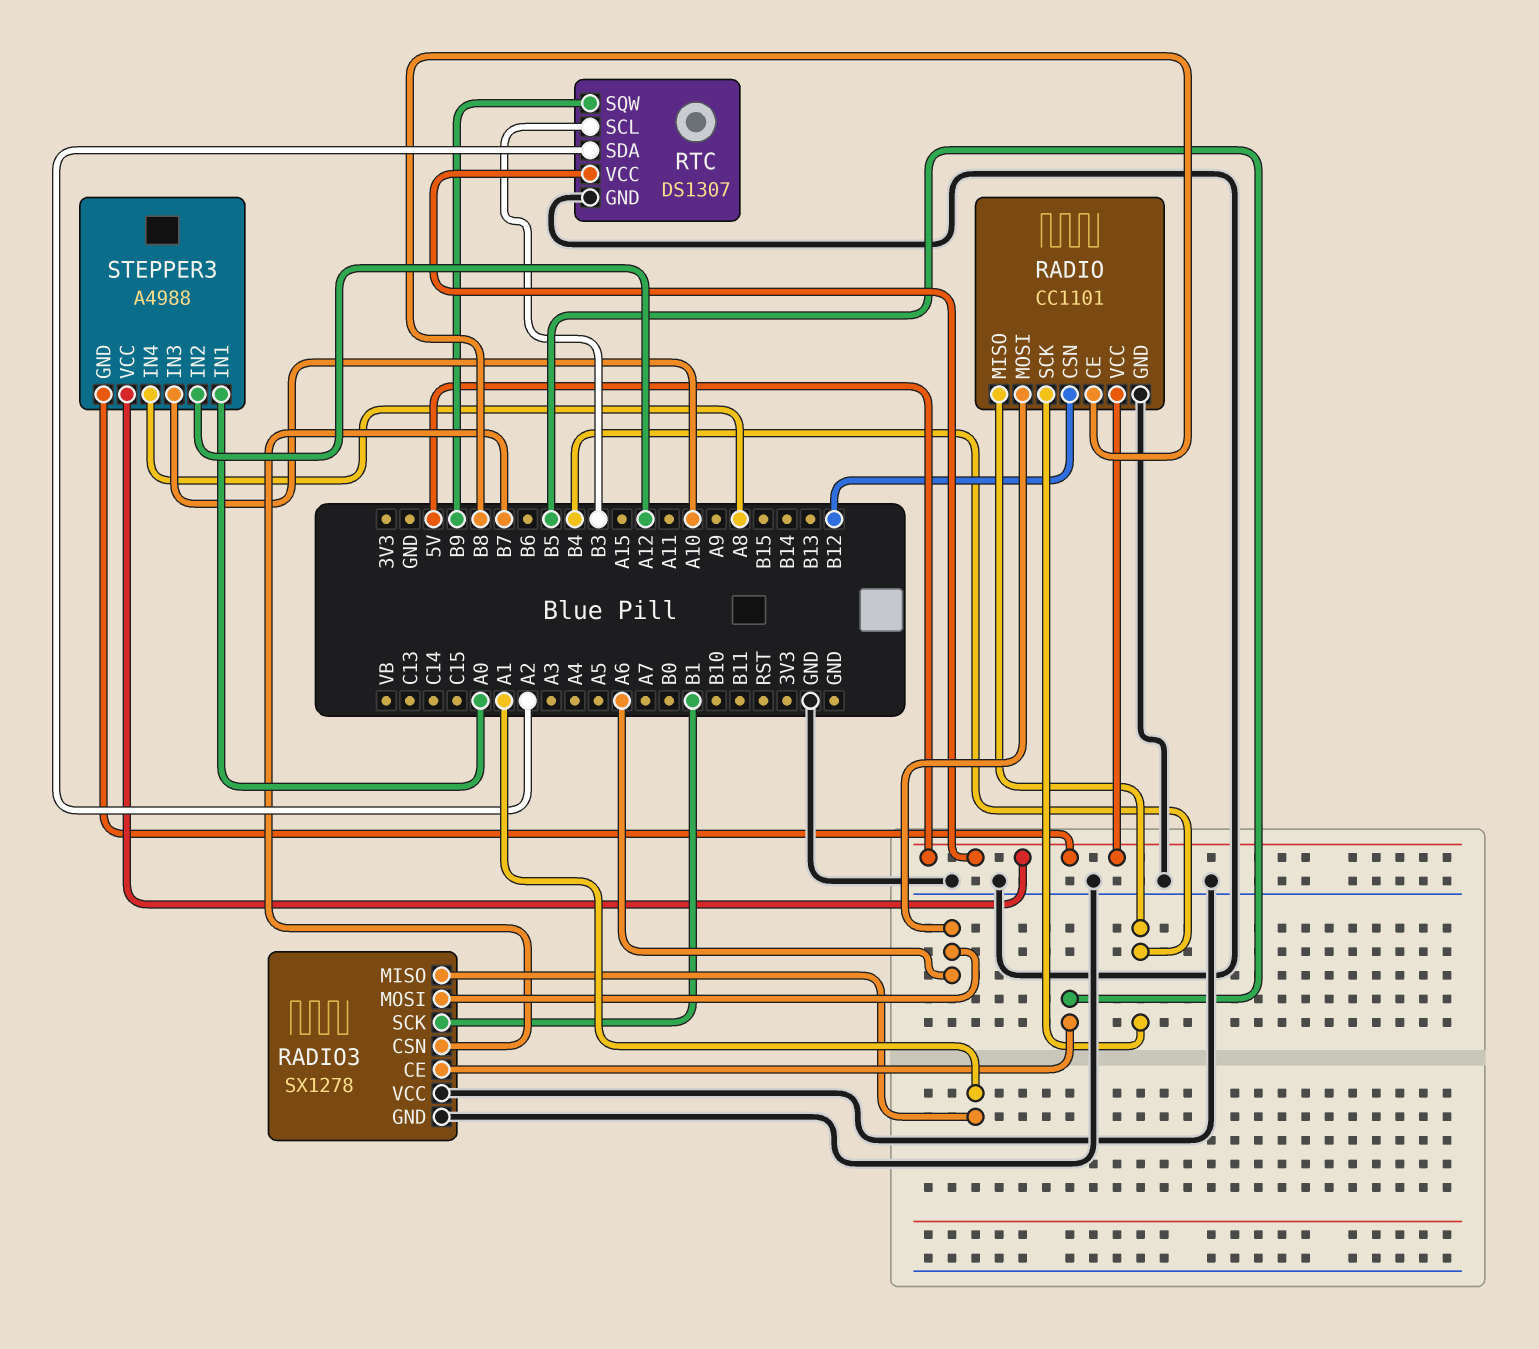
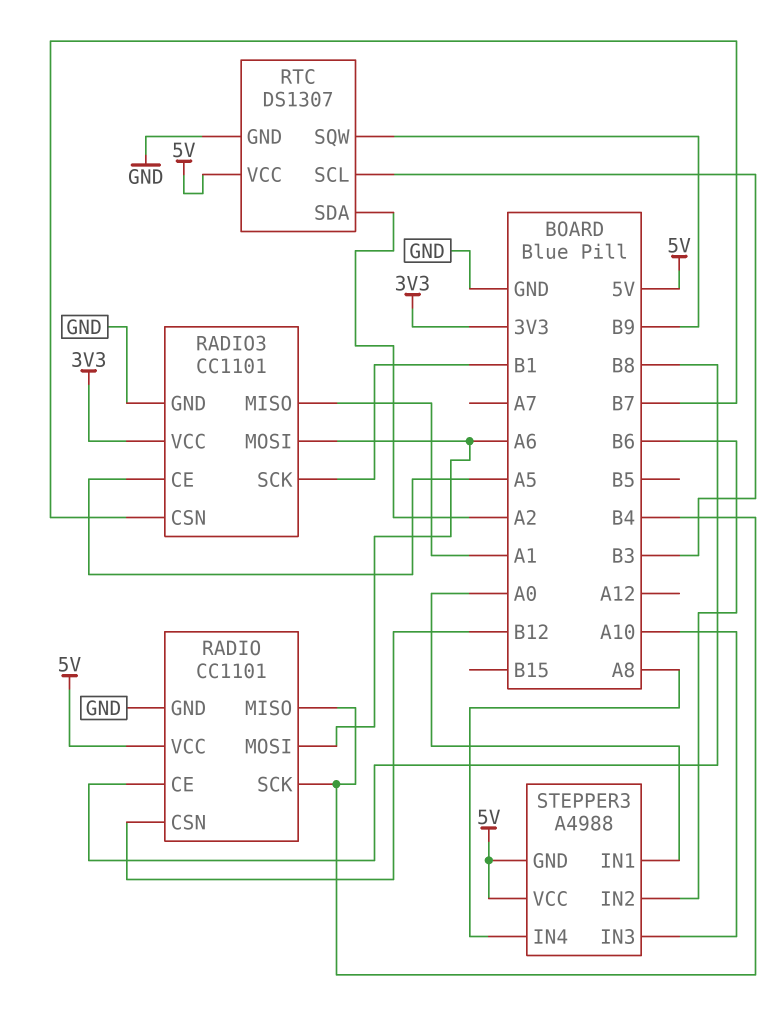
RADIO3: SX1278 -> CC1101
RADIO3 pin CE: B5 -> A5
RADIO3 pin VCC: GND -> 3V3
STEPPER3 pin IN2: A12 -> B6

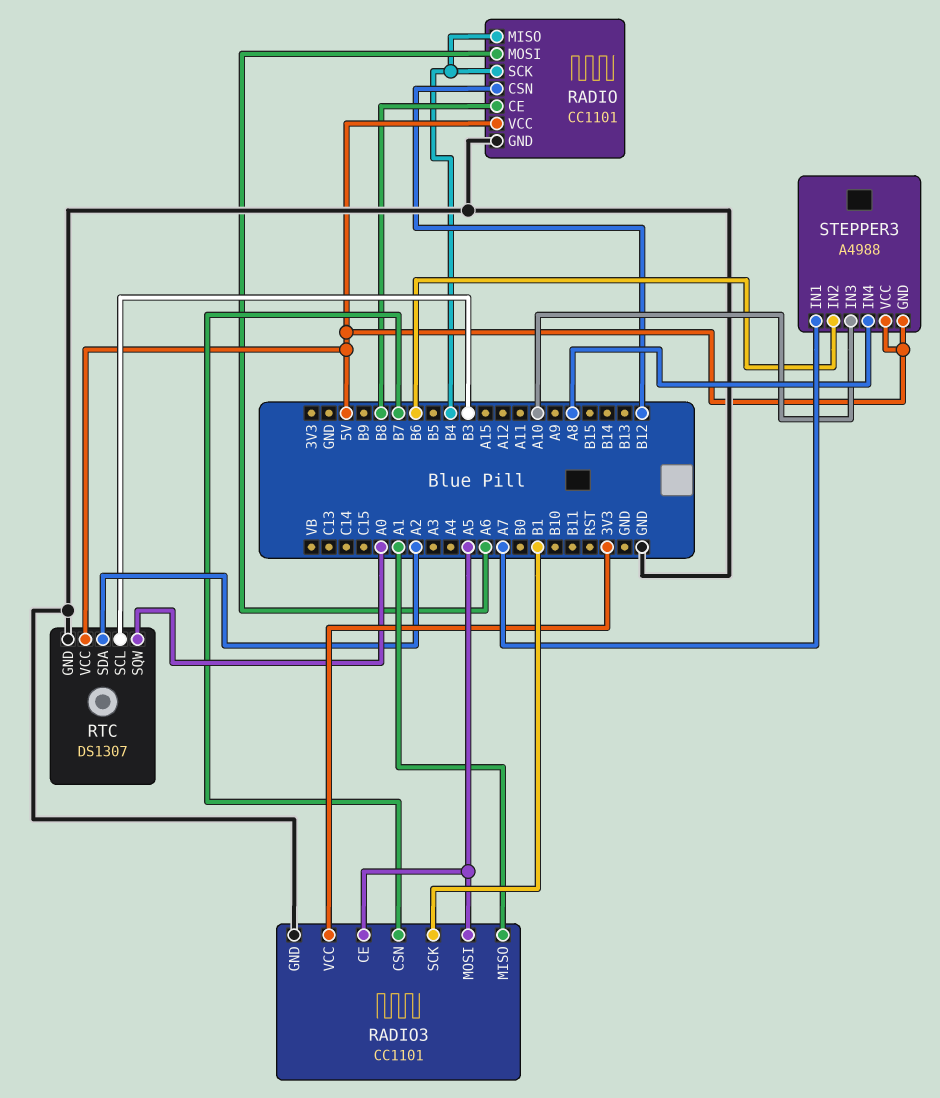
RADIO3 pin MOSI: A6 -> A5
RTC pin SQW: B9 -> A0
STEPPER3 pin IN1: A0 -> A7

